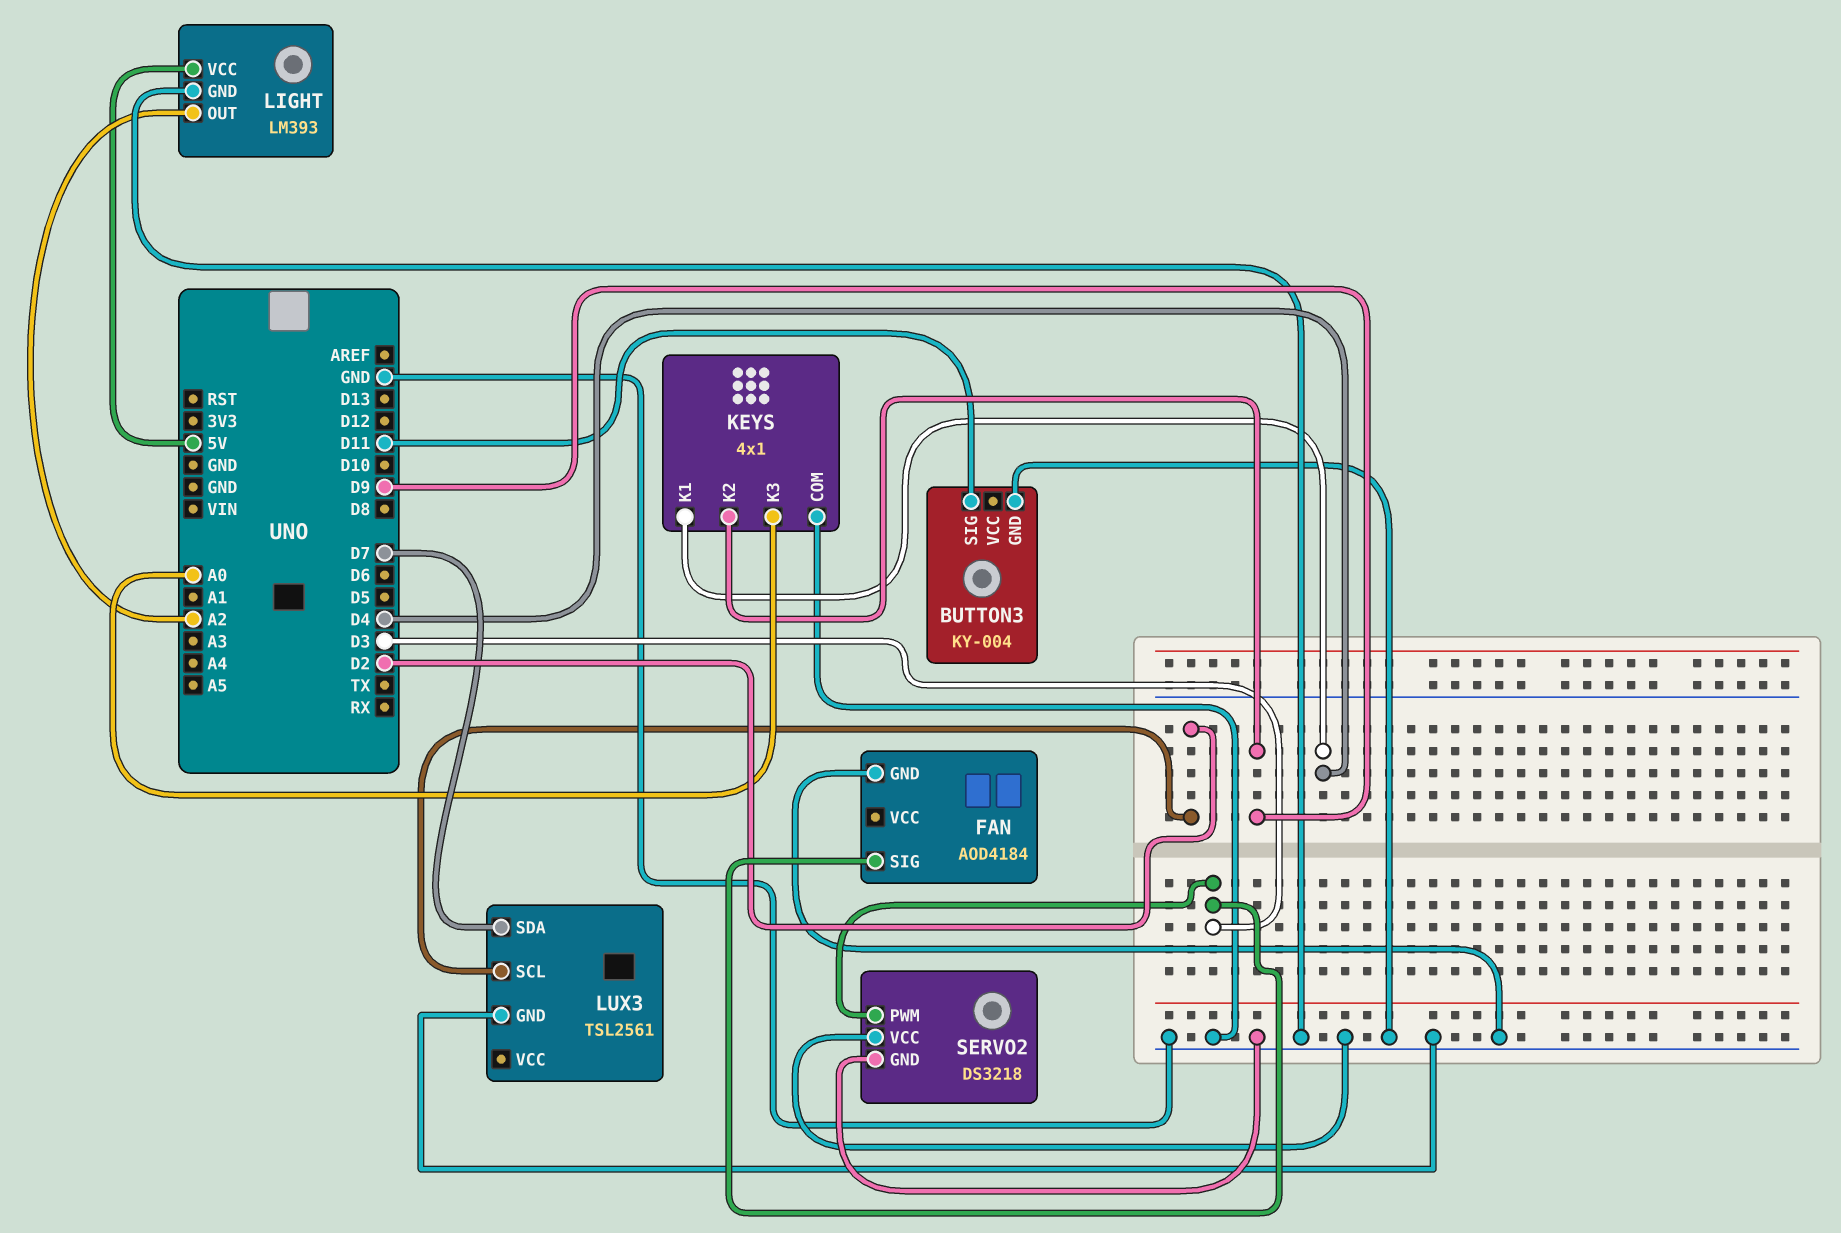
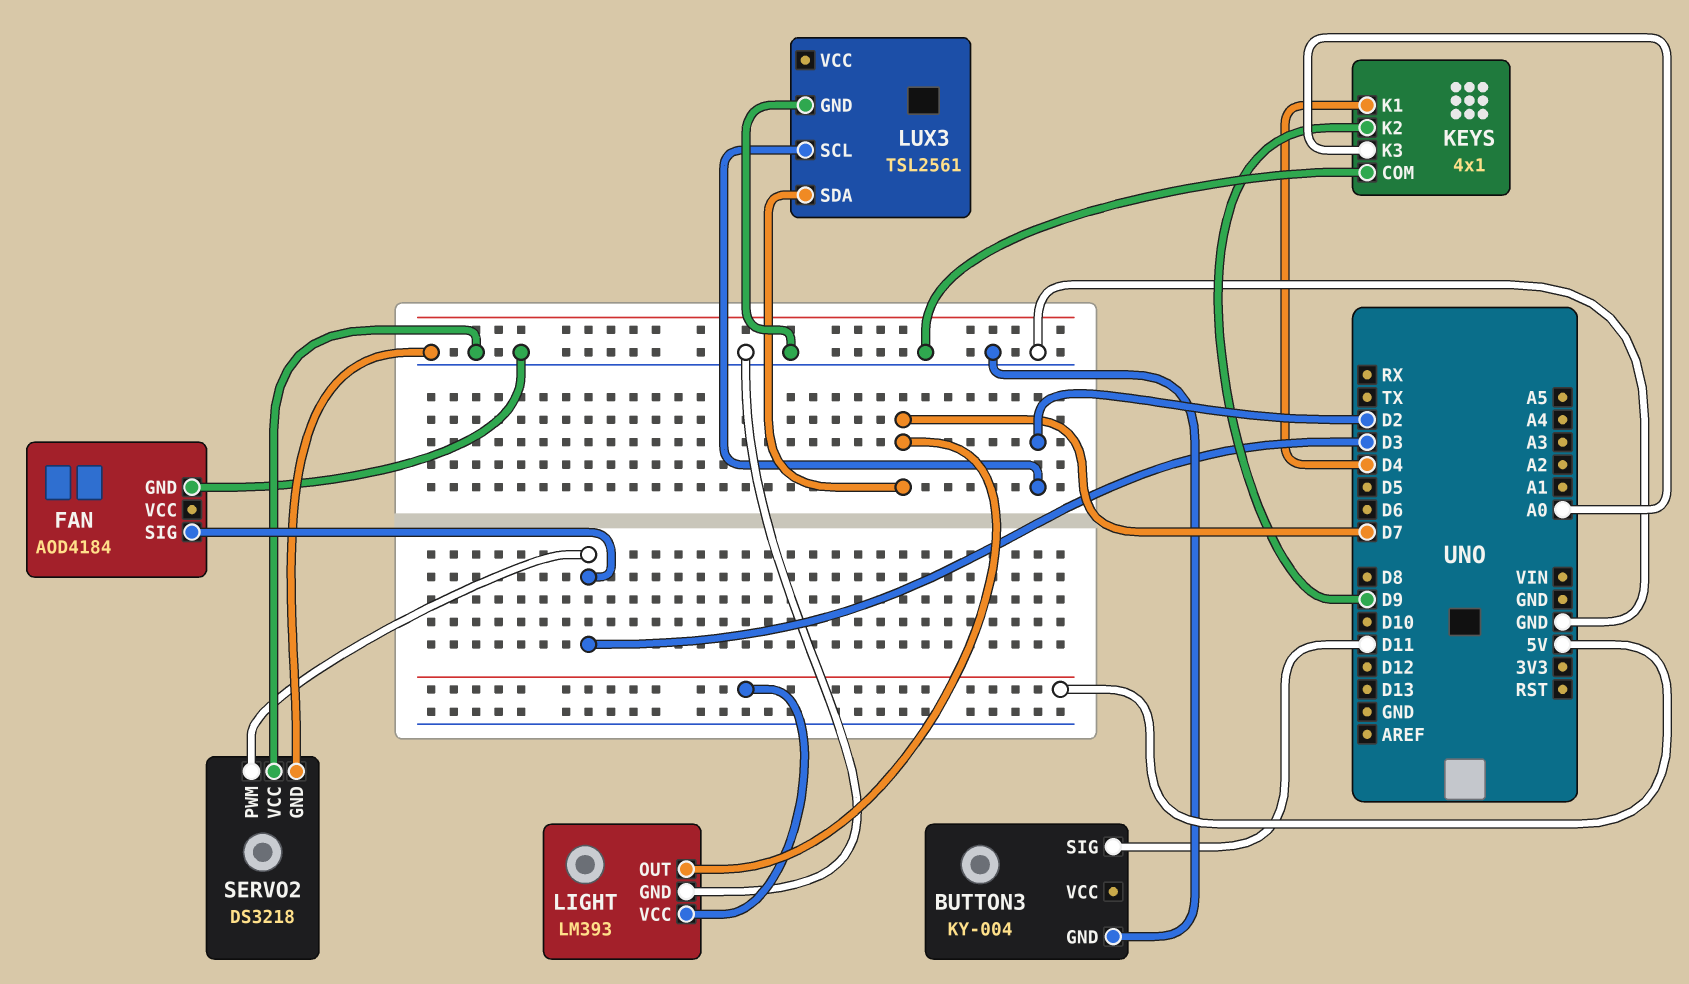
LIGHT pin OUT: A2 -> D7

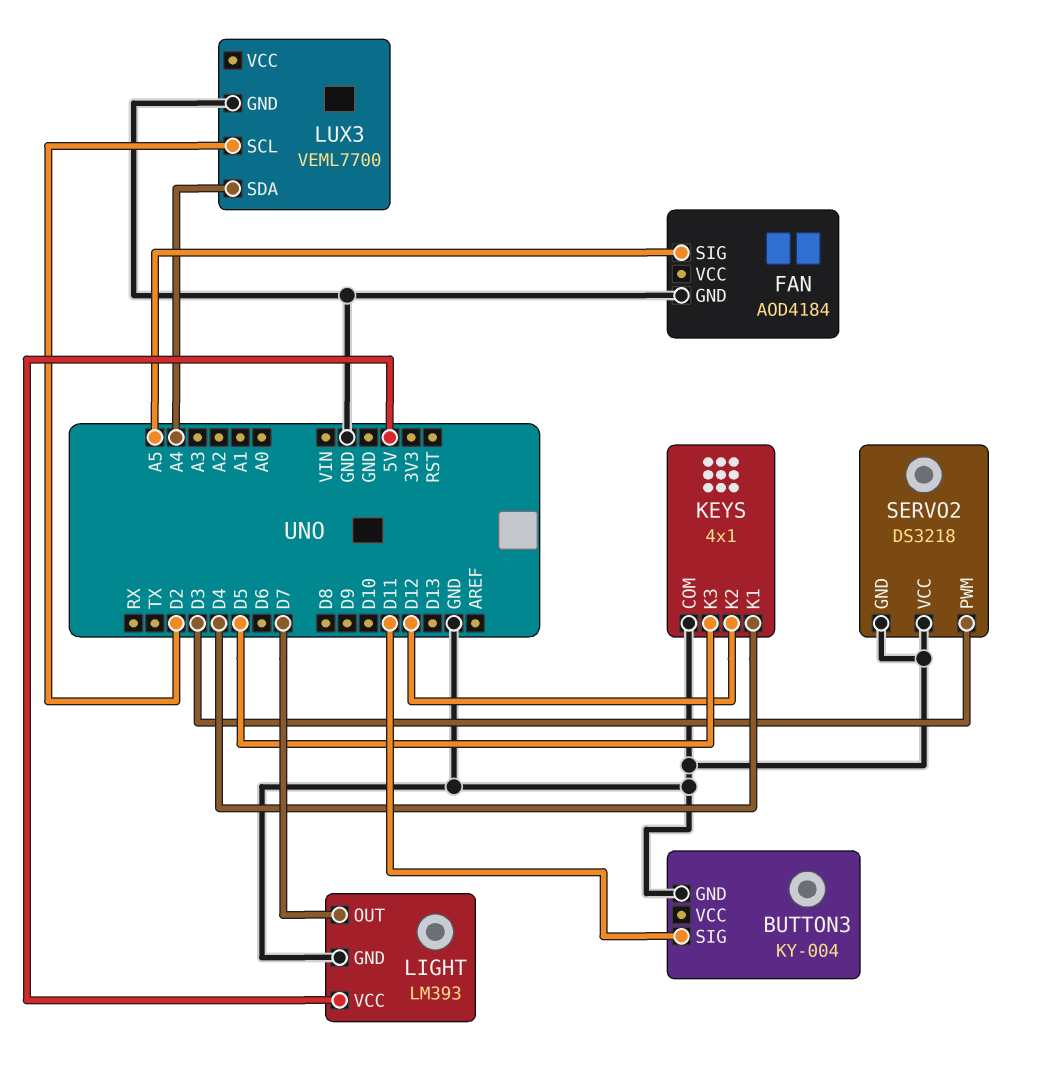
FAN pin SIG: D3 -> A5
KEYS pin K2: D9 -> D12
KEYS pin K3: A0 -> D5
LUX3: TSL2561 -> VEML7700
LUX3 pin SDA: D7 -> A4

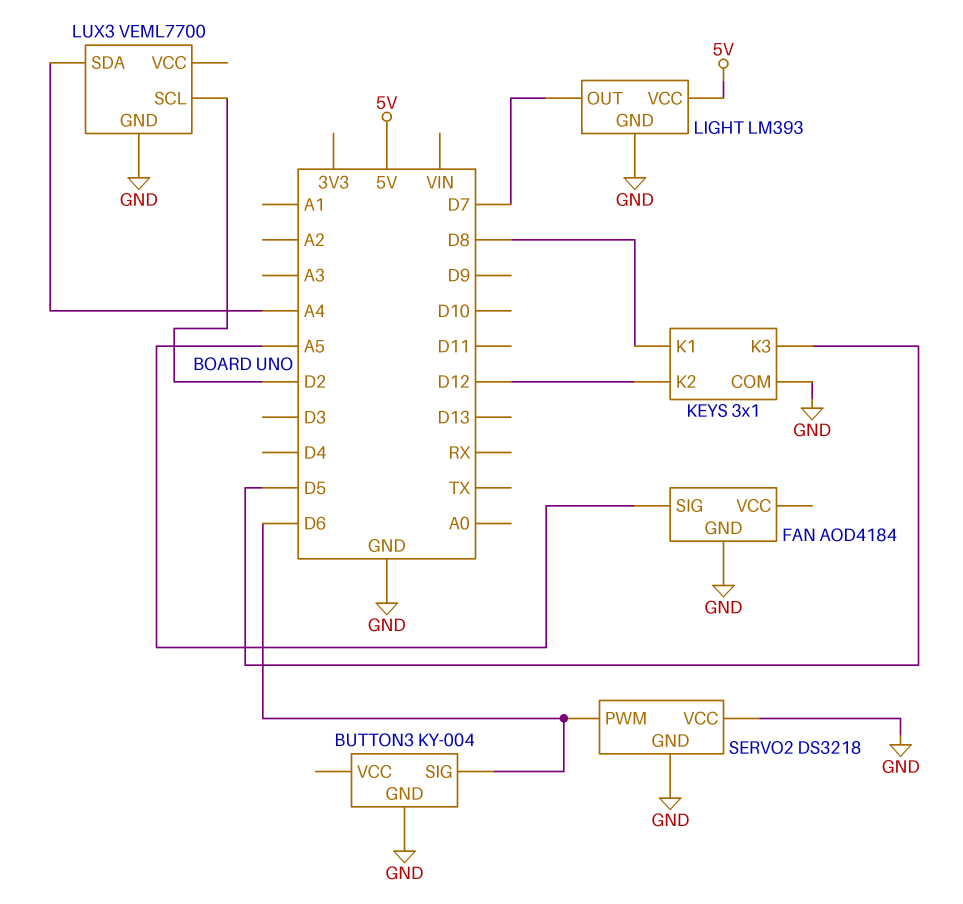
BUTTON3 pin SIG: D11 -> D6
KEYS: 4x1 -> 3x1
KEYS pin K1: D4 -> D8
SERVO2 pin PWM: D3 -> D6

